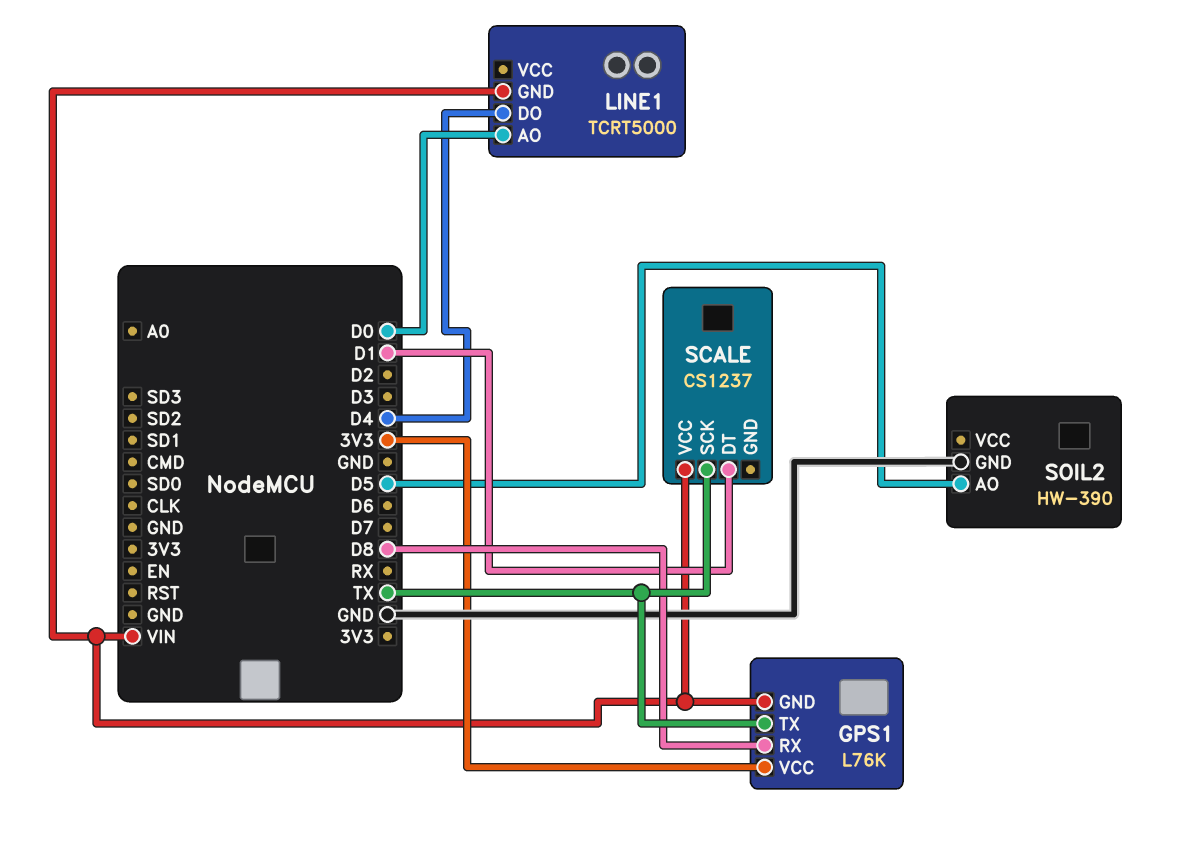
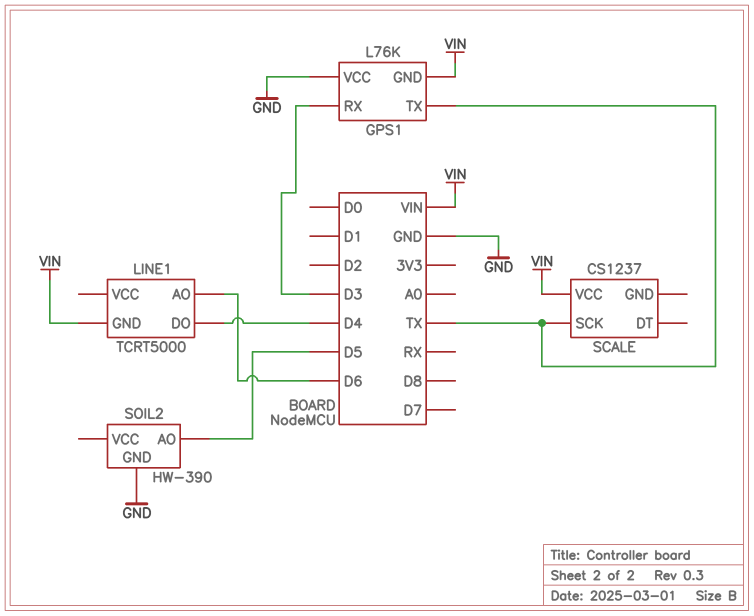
GPS1 pin RX: D8 -> D3
GPS1 pin VCC: 3V3 -> GND
LINE1 pin AO: D0 -> D6
SCALE pin DT: D1 -> none

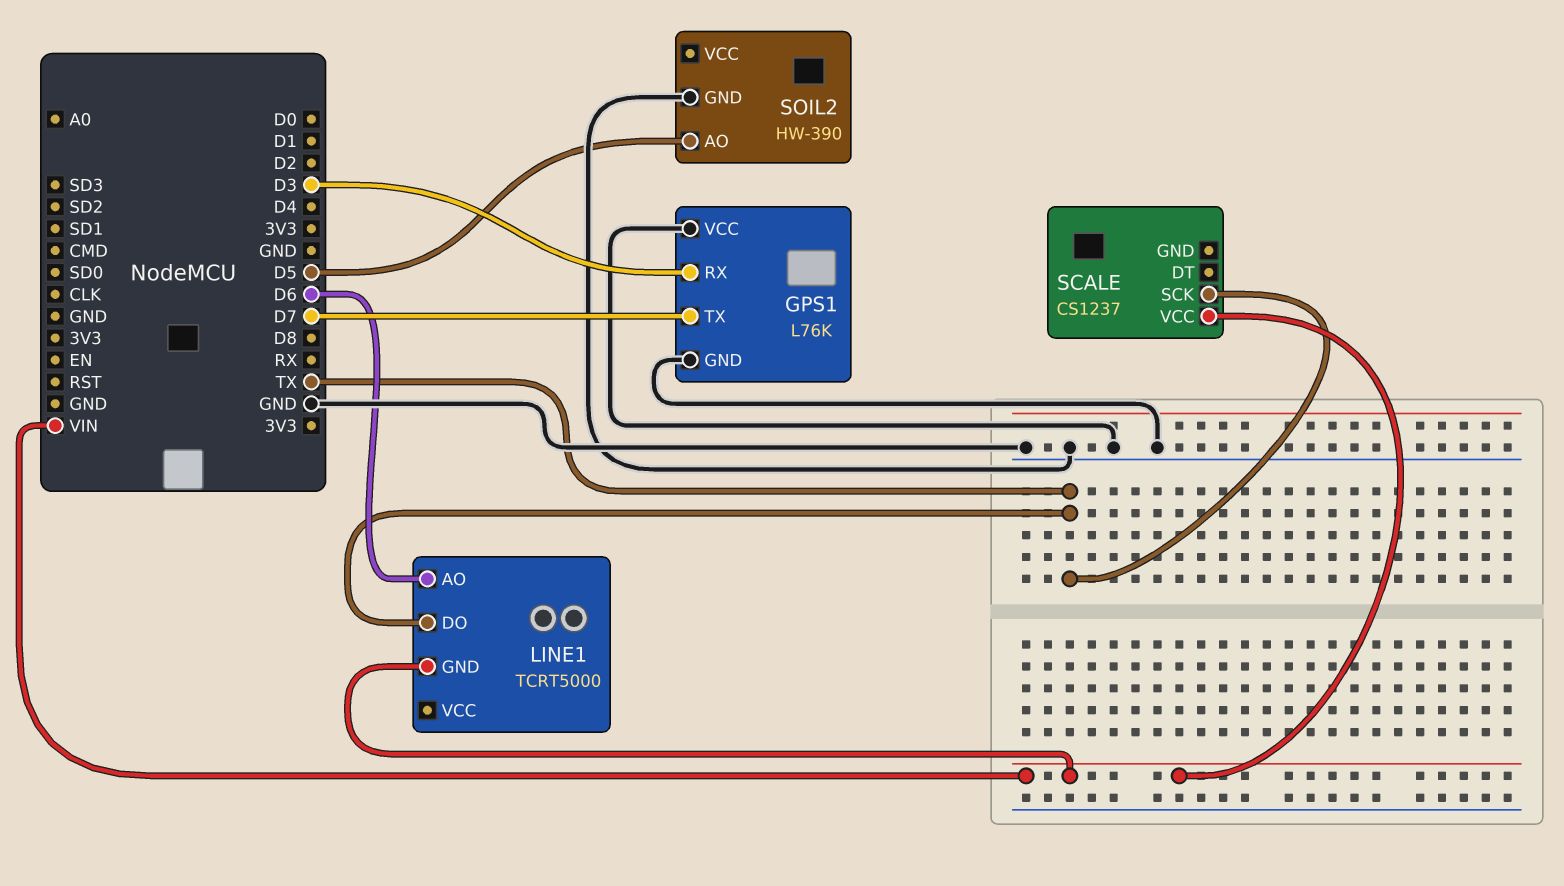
GPS1 pin GND: VIN -> GND
GPS1 pin TX: TX -> D7
LINE1 pin DO: D4 -> TX

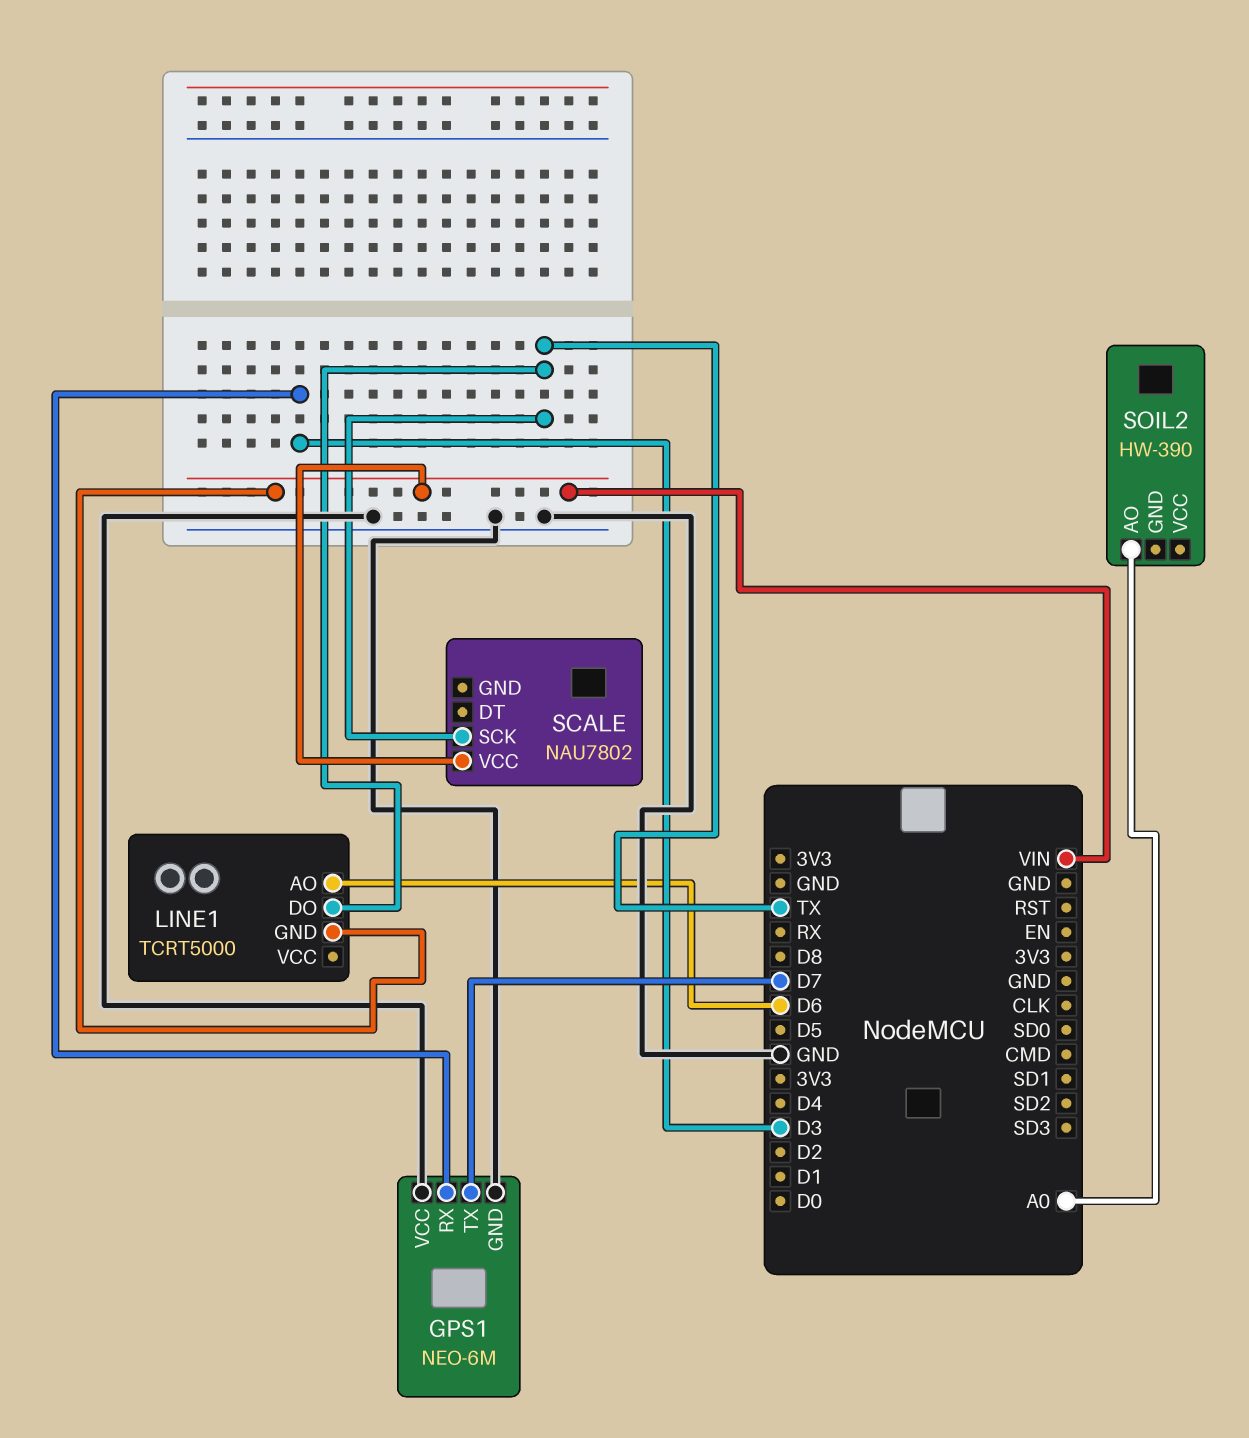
GPS1: L76K -> NEO-6M
SCALE: CS1237 -> NAU7802
SOIL2 pin AO: D5 -> A0
SOIL2 pin GND: GND -> none

